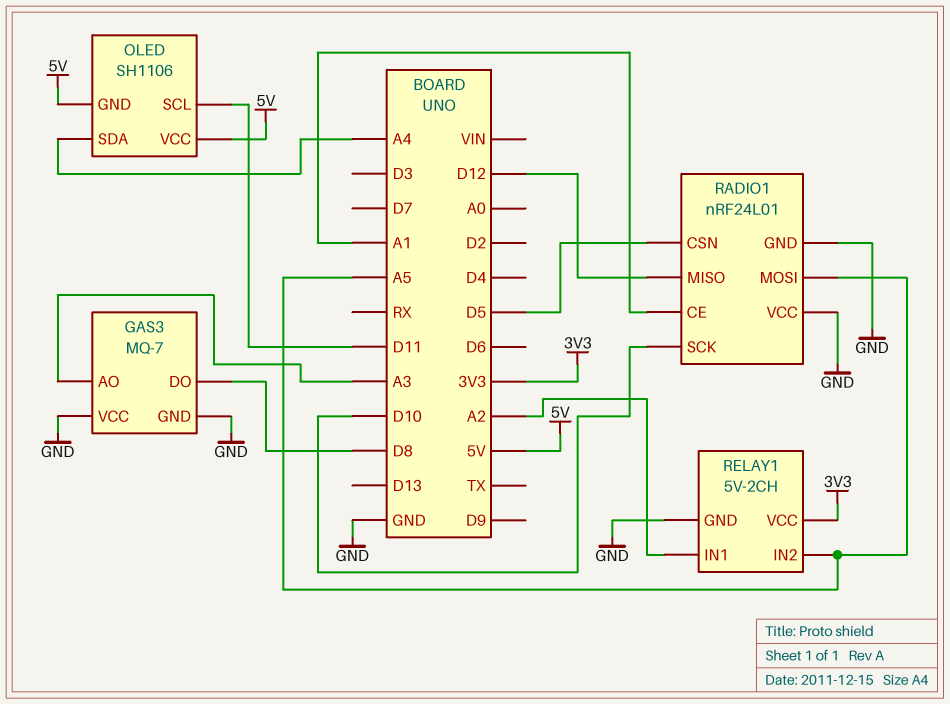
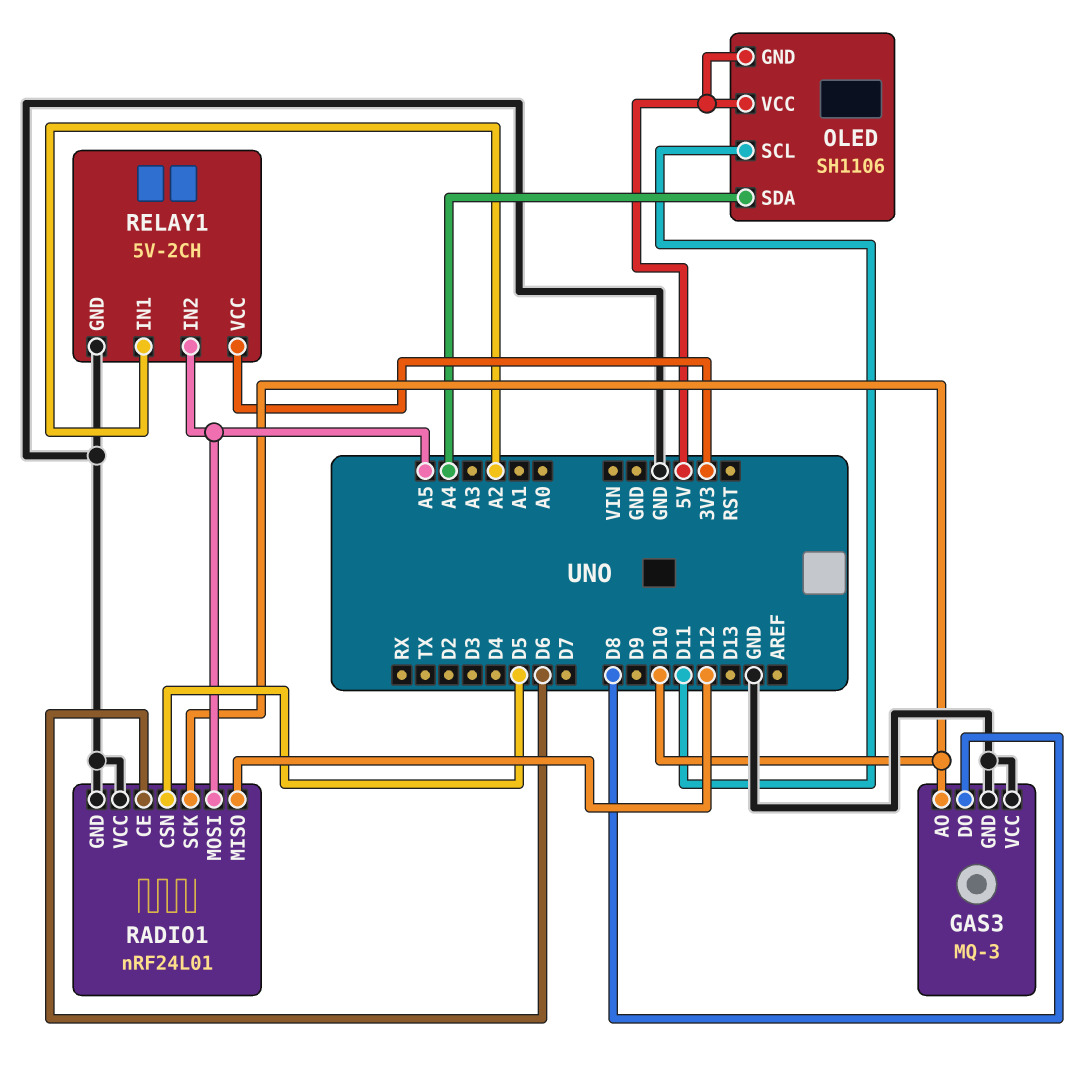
GAS3: MQ-7 -> MQ-3
GAS3 pin AO: A3 -> D10
RADIO1 pin CE: A1 -> D6

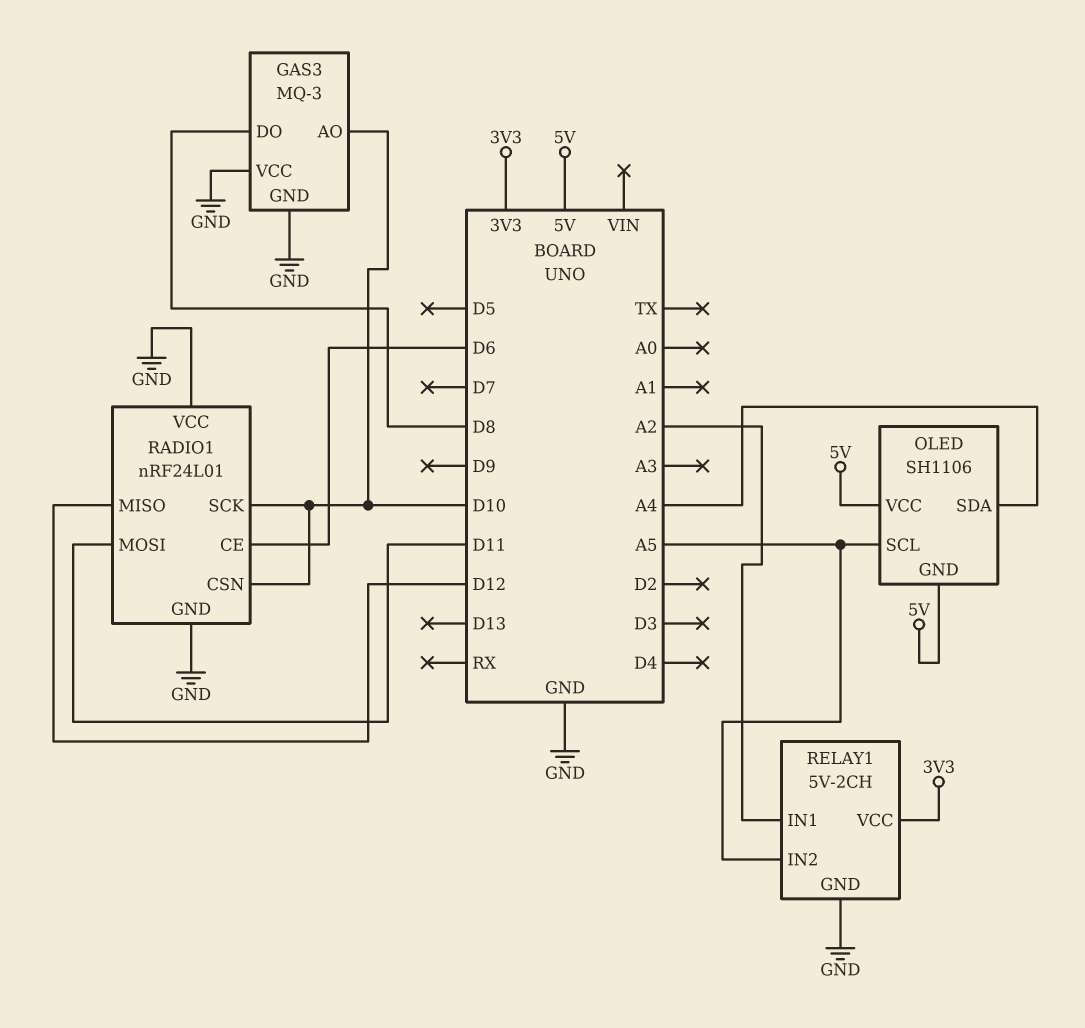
OLED pin SCL: D11 -> A5
RADIO1 pin CSN: D5 -> D10
RADIO1 pin MOSI: A5 -> D11

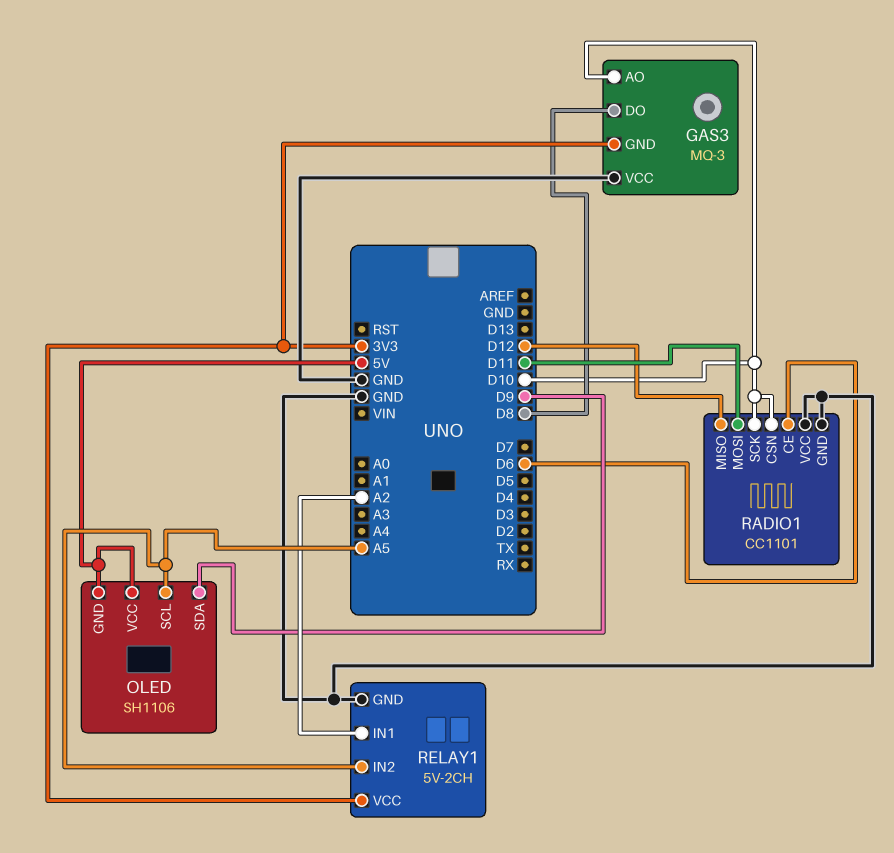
GAS3 pin GND: GND -> 3V3
OLED pin SDA: A4 -> D9
RADIO1: nRF24L01 -> CC1101

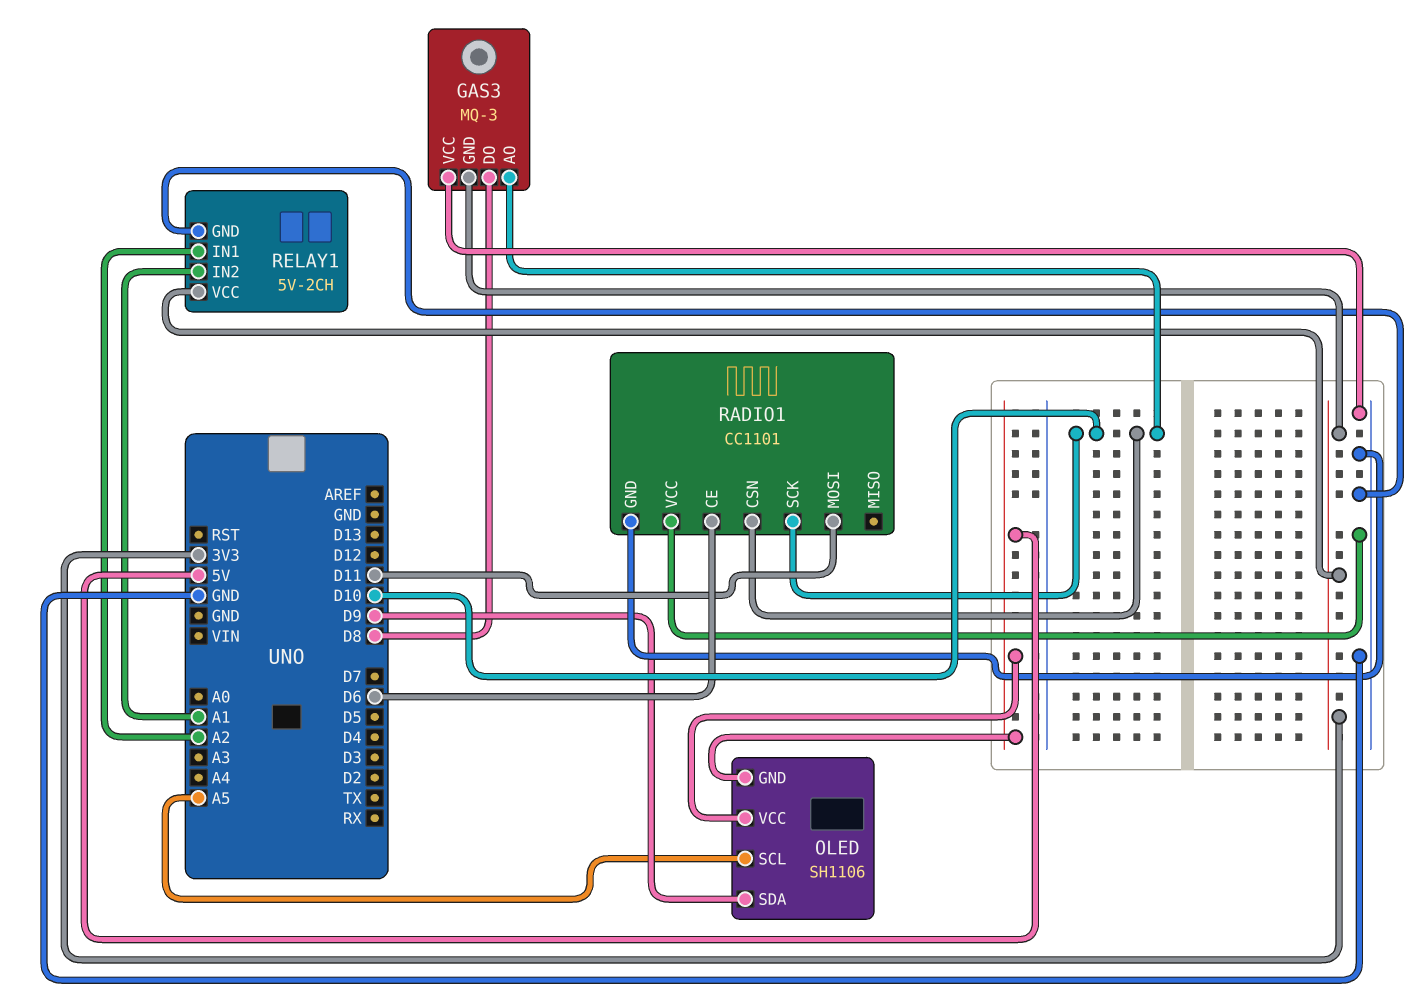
RADIO1 pin MISO: D12 -> none
RELAY1 pin IN2: A5 -> A1

